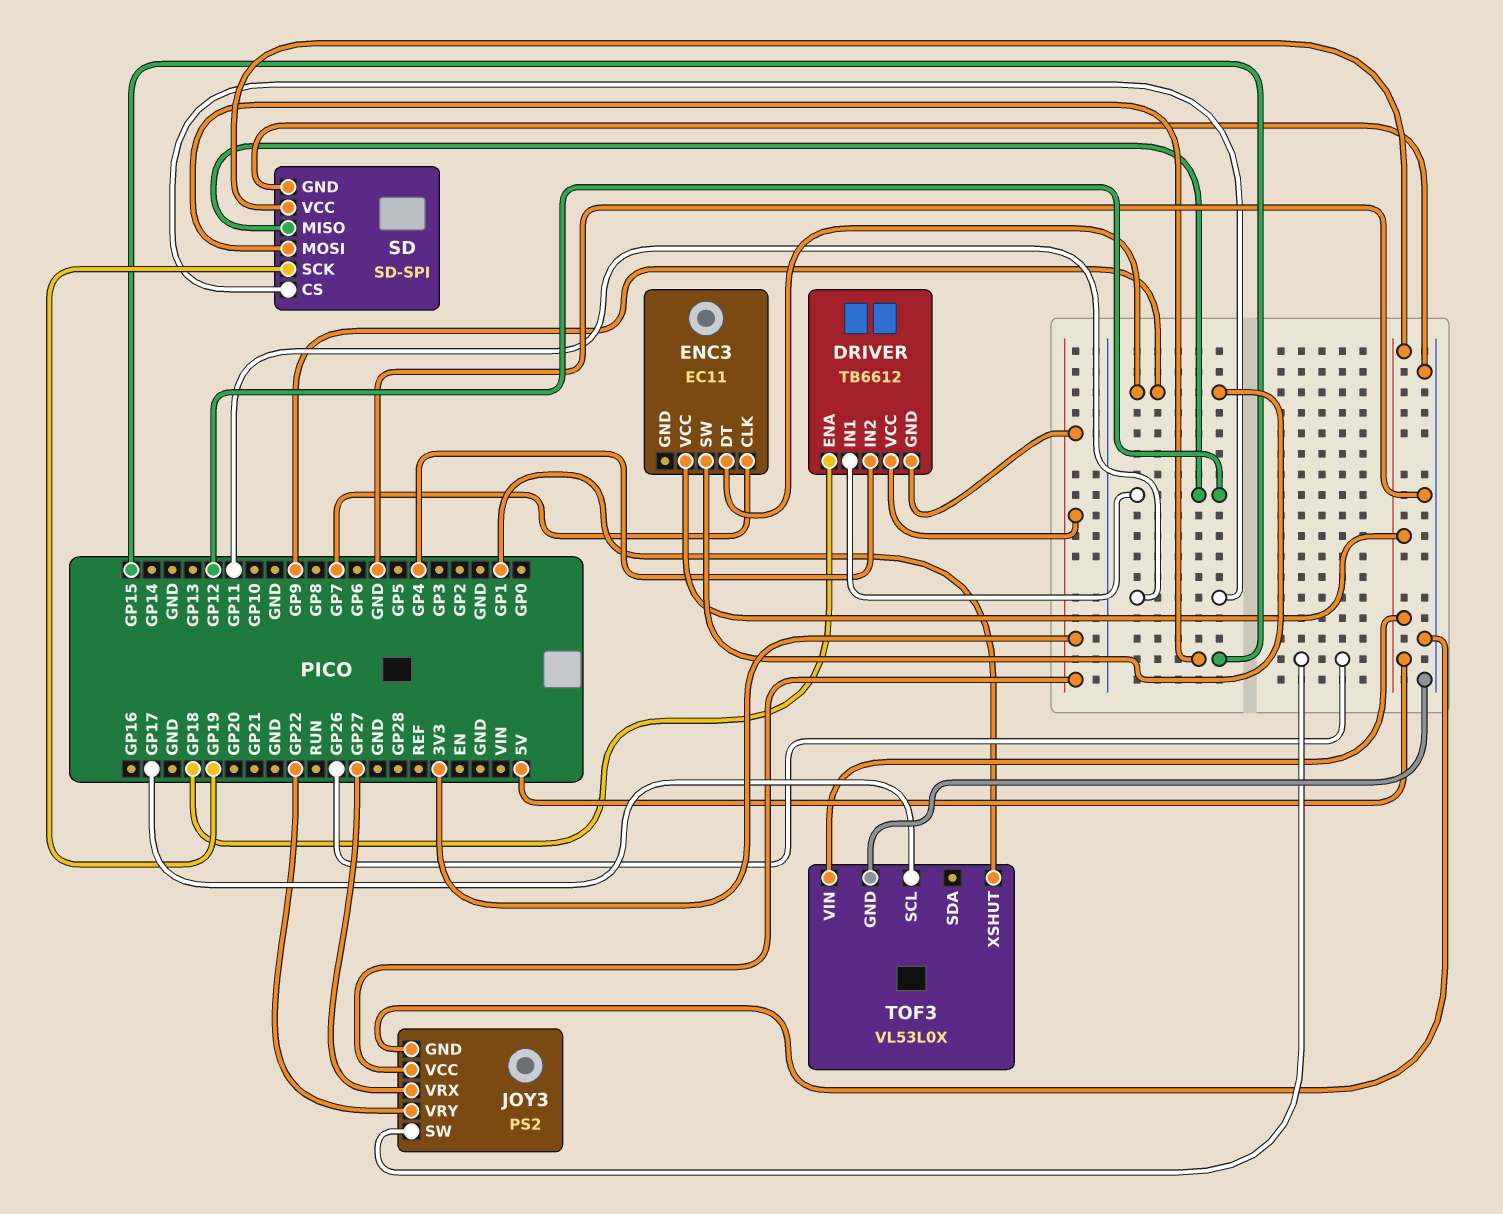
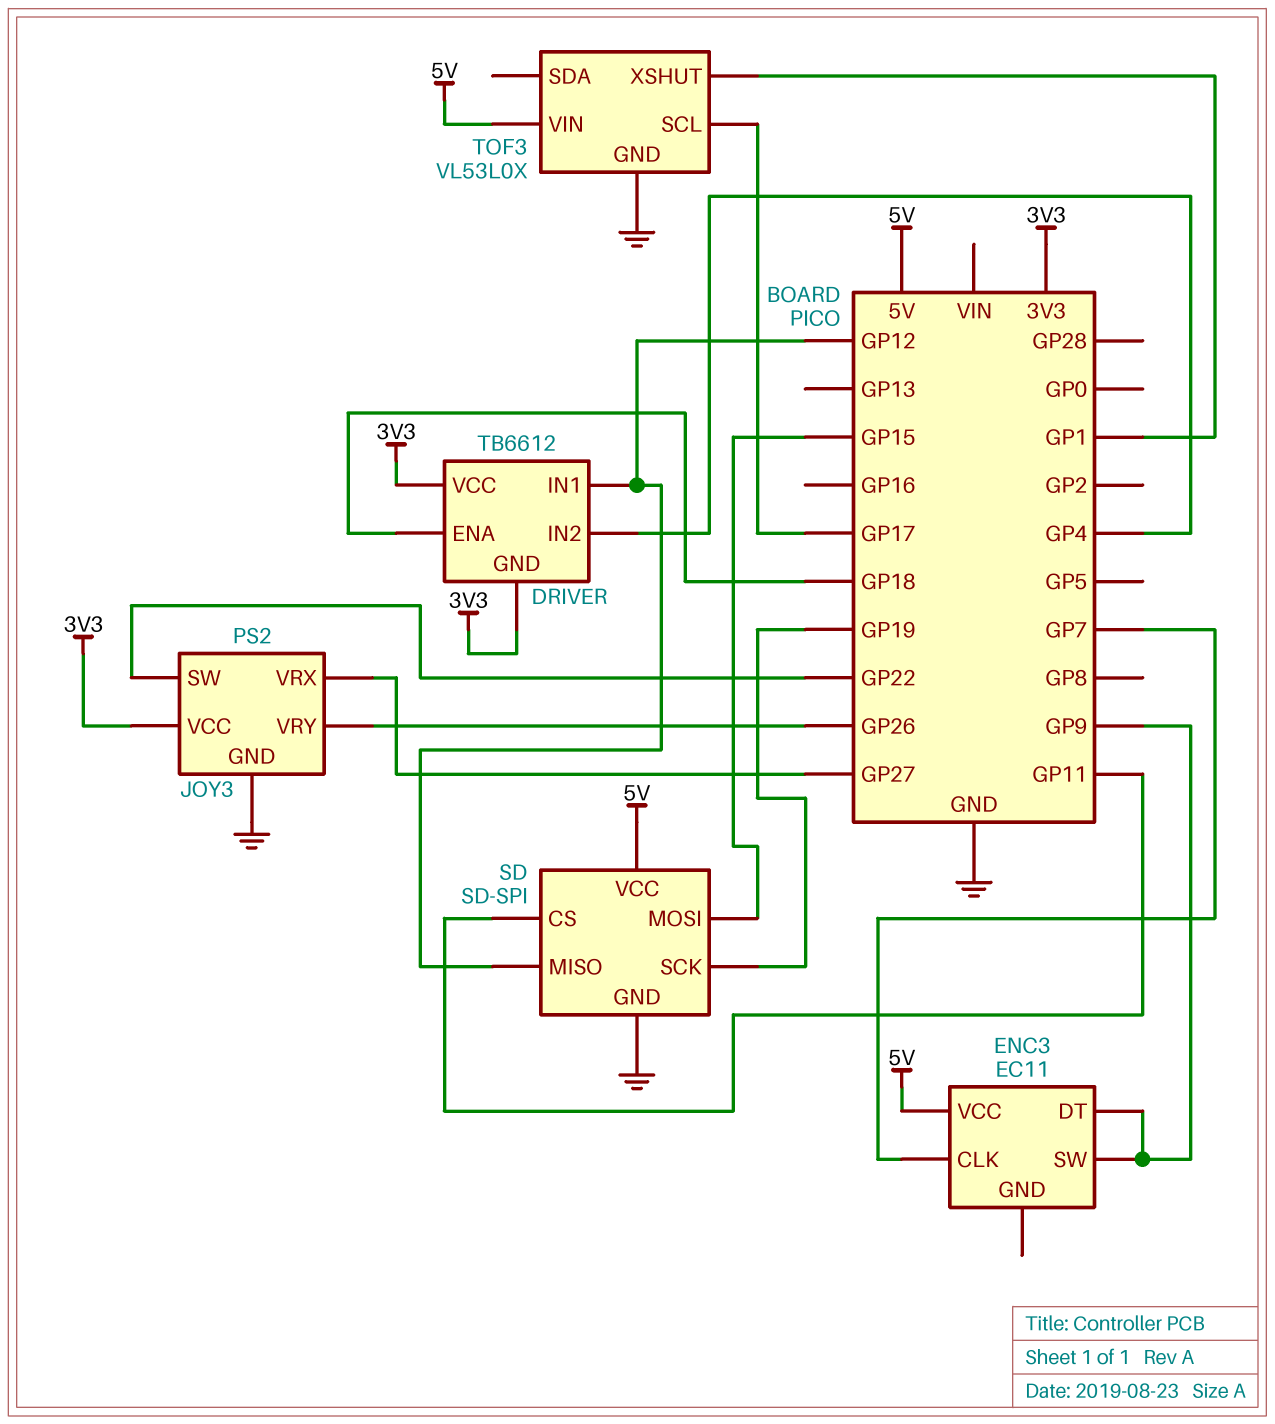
JOY3 pin SW: GP26 -> GP22
JOY3 pin VRY: GP22 -> GP26

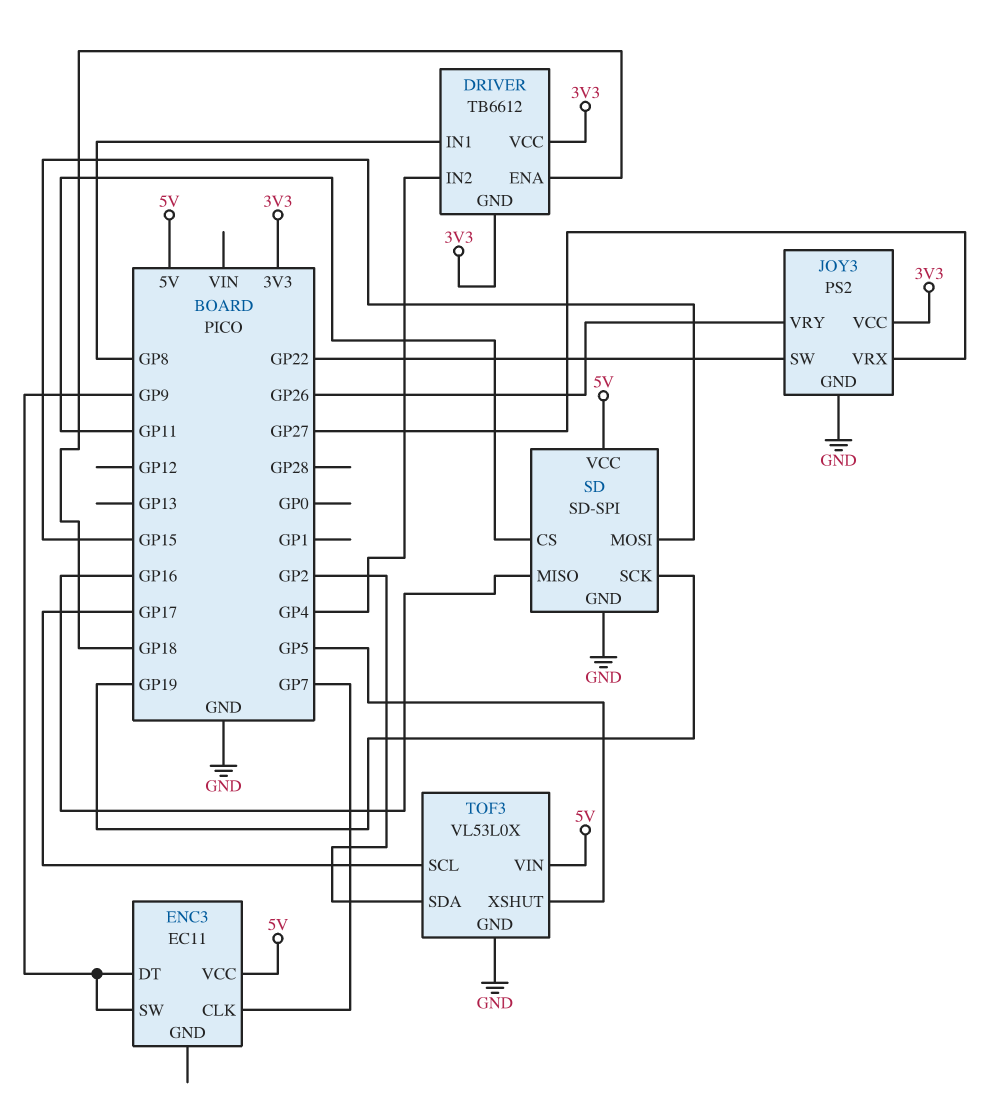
DRIVER pin IN1: GP12 -> GP8
SD pin MISO: GP12 -> GP16
TOF3 pin SDA: none -> GP2
TOF3 pin XSHUT: GP1 -> GP5

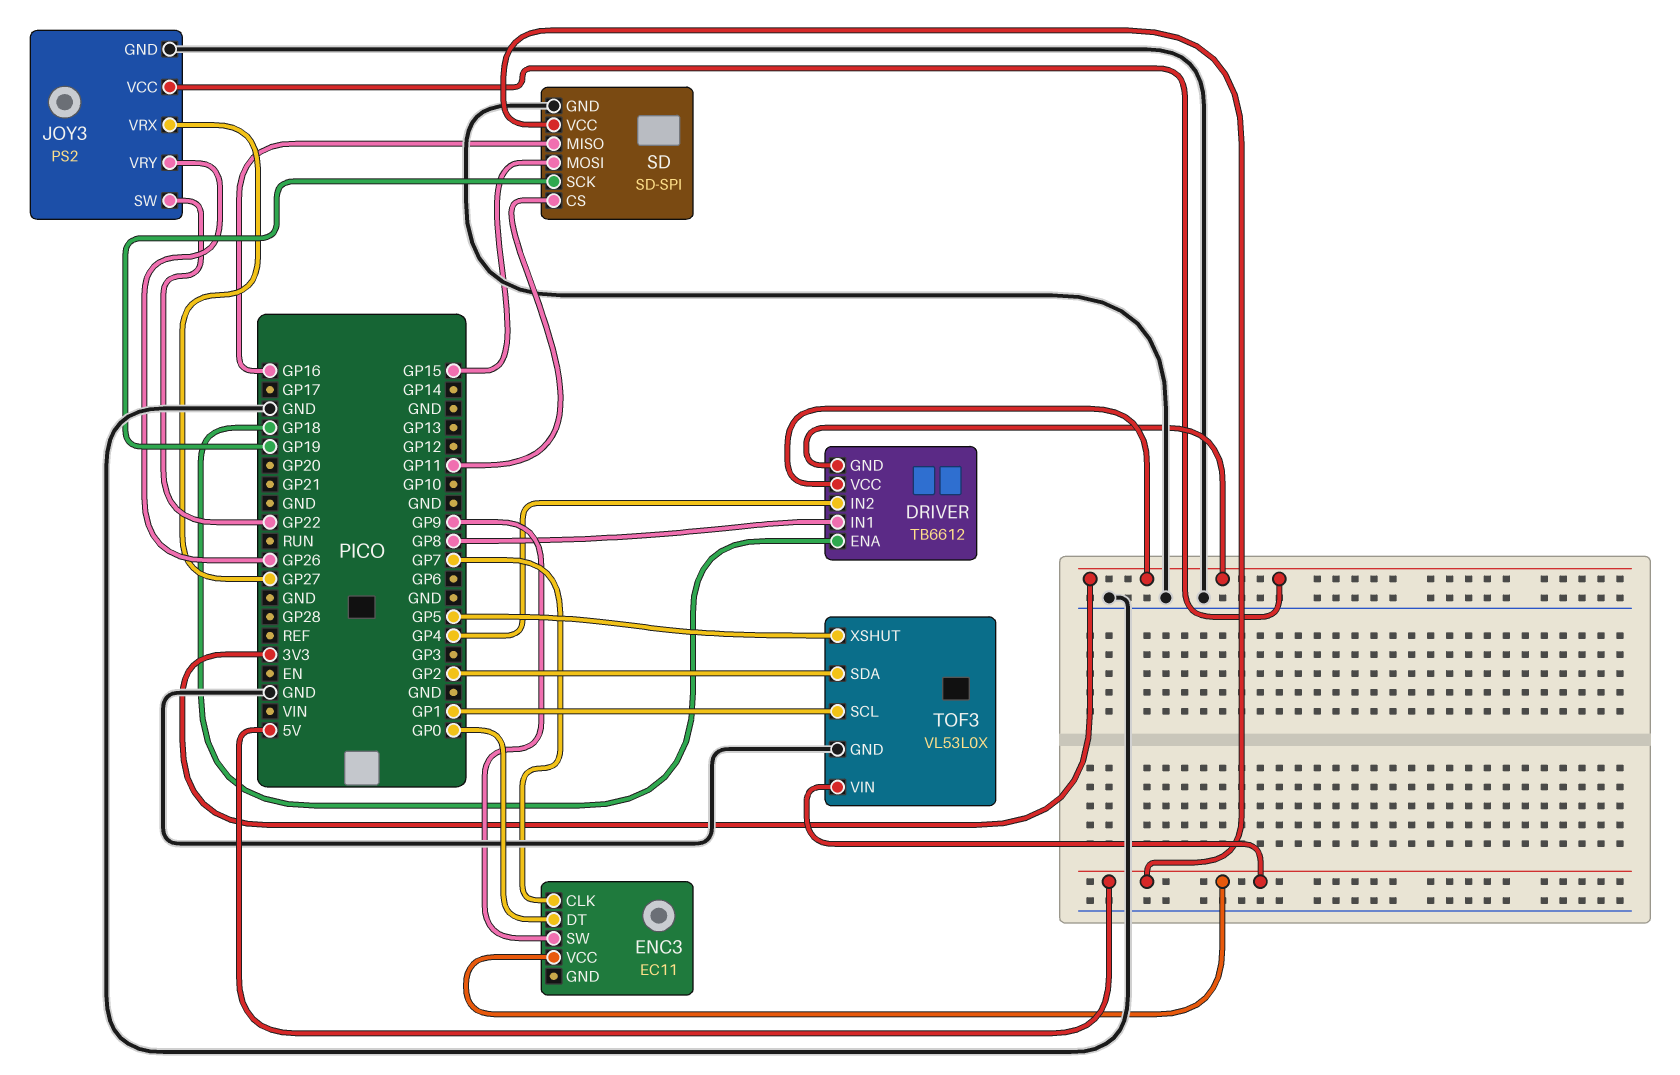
ENC3 pin DT: GP9 -> GP0
TOF3 pin SCL: GP17 -> GP1

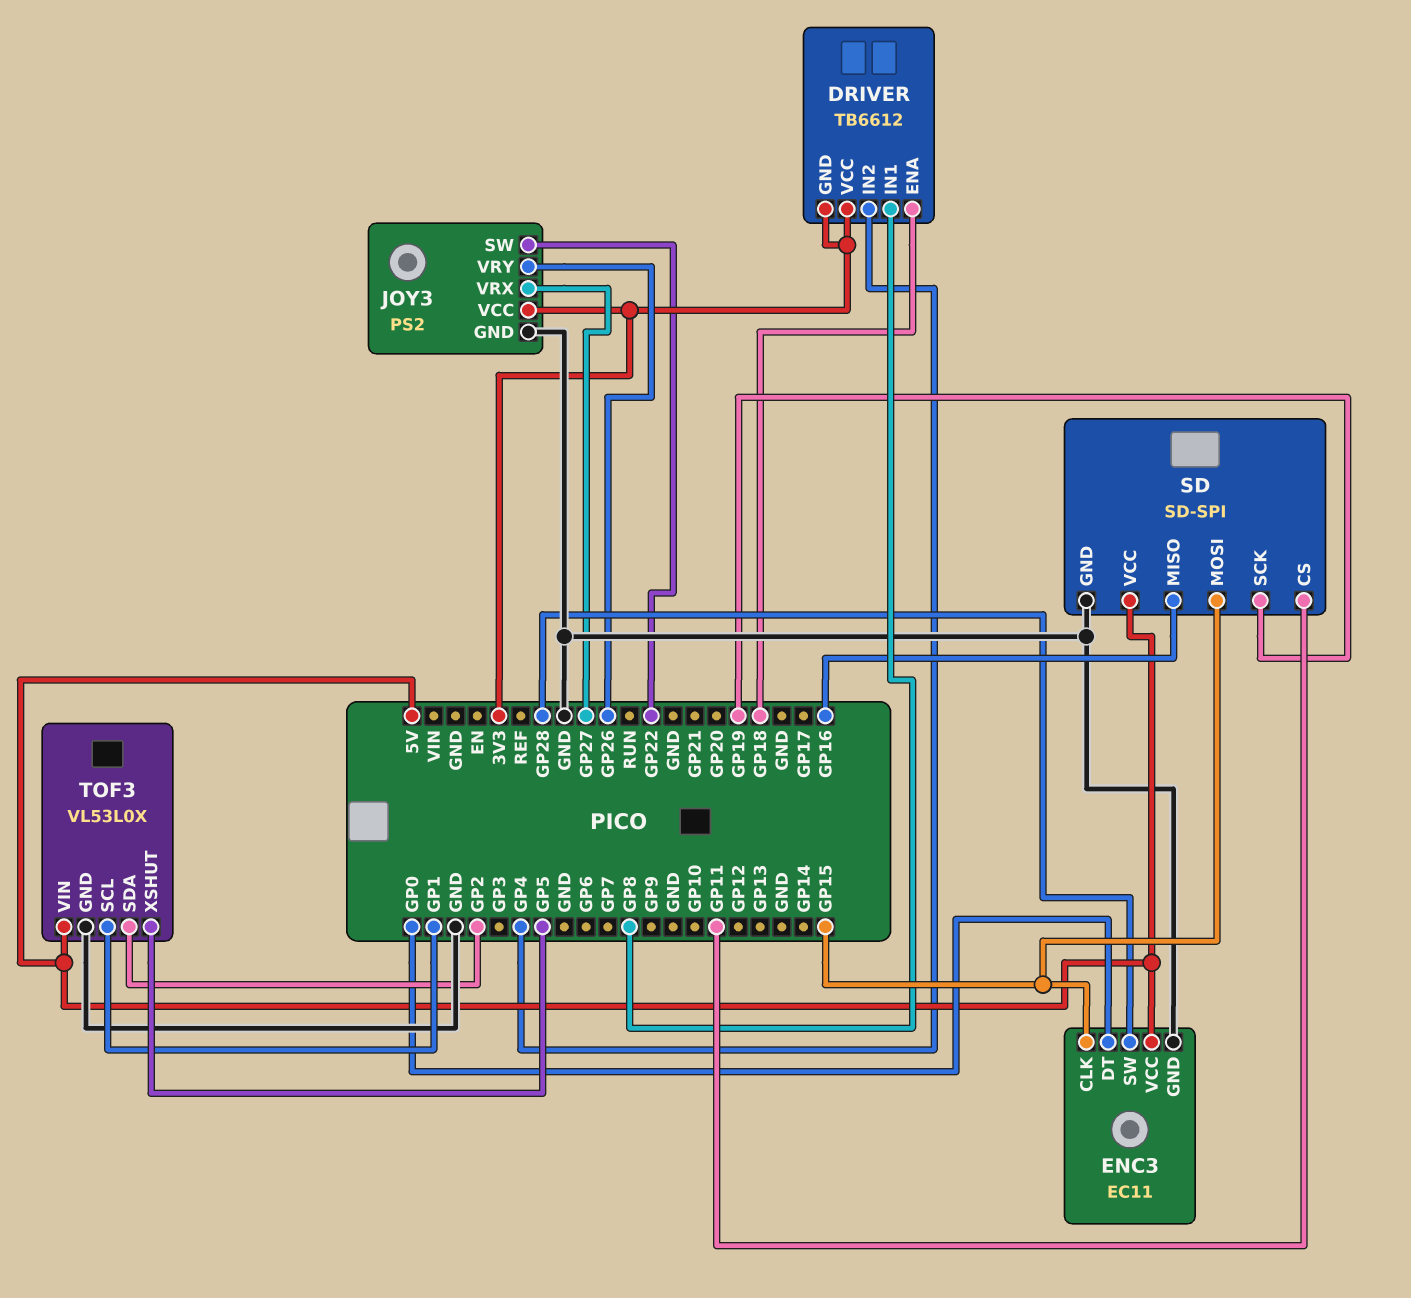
ENC3 pin CLK: GP7 -> GP15
ENC3 pin GND: none -> GND
ENC3 pin SW: GP9 -> GP28

